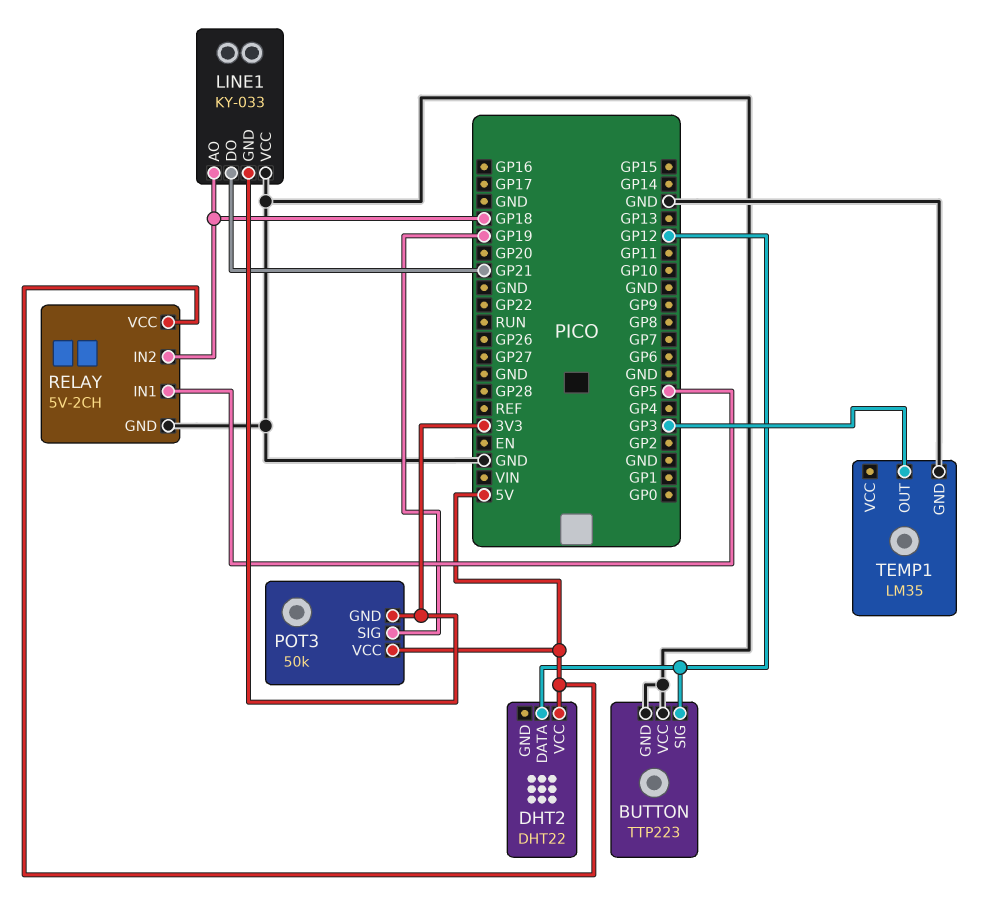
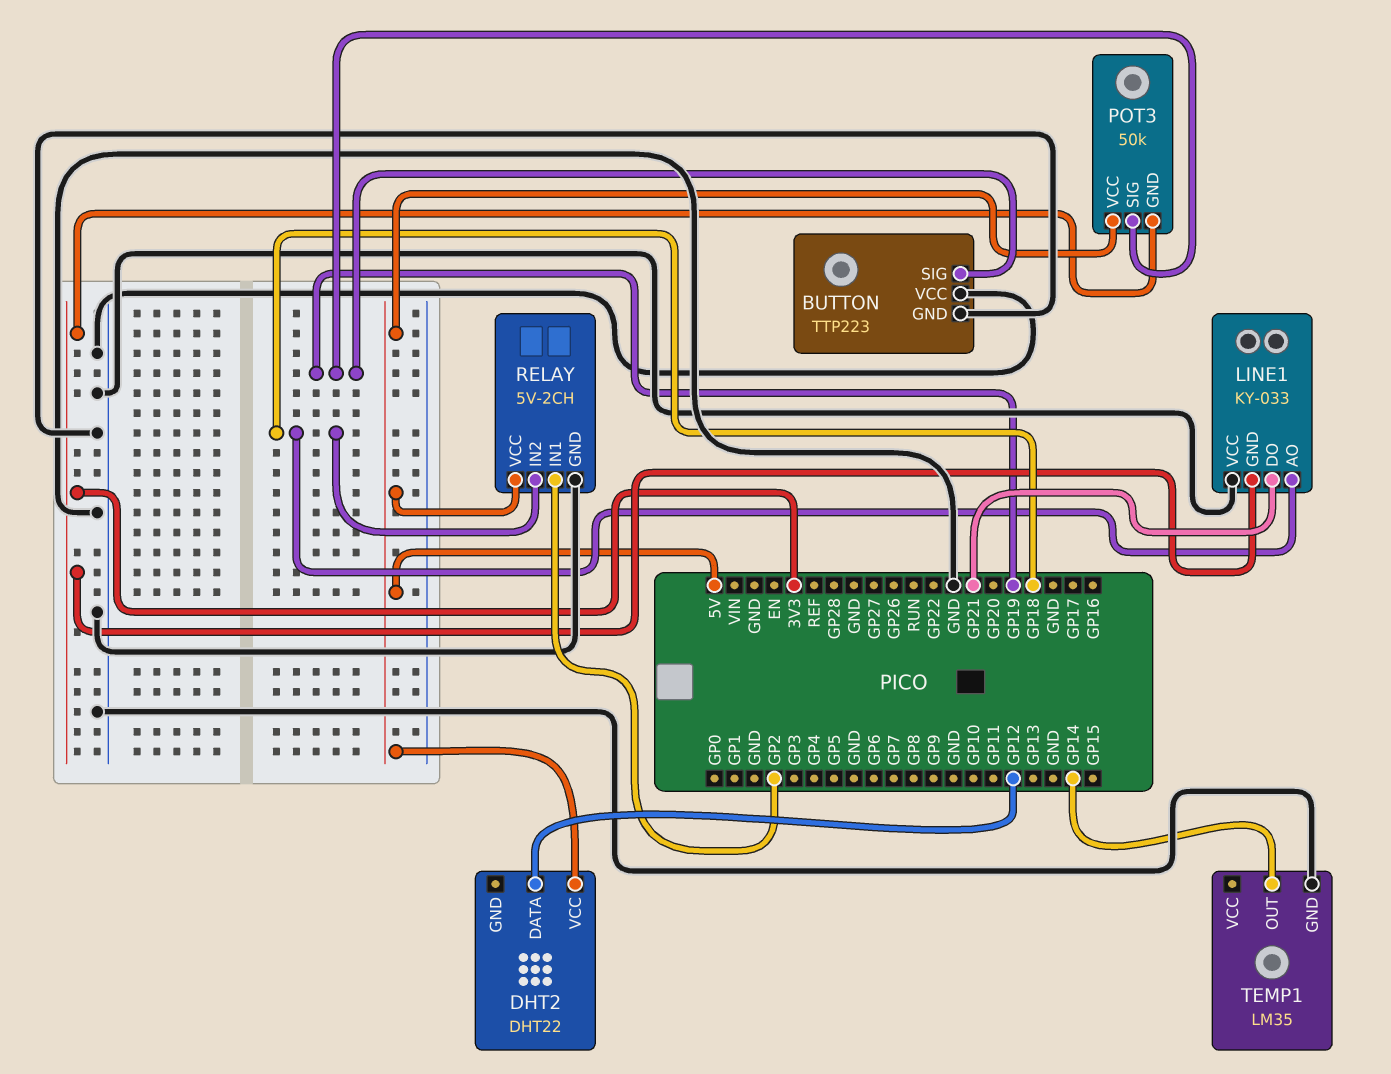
BUTTON pin SIG: GP12 -> GP19
RELAY pin IN1: GP5 -> GP2
TEMP1 pin OUT: GP3 -> GP14

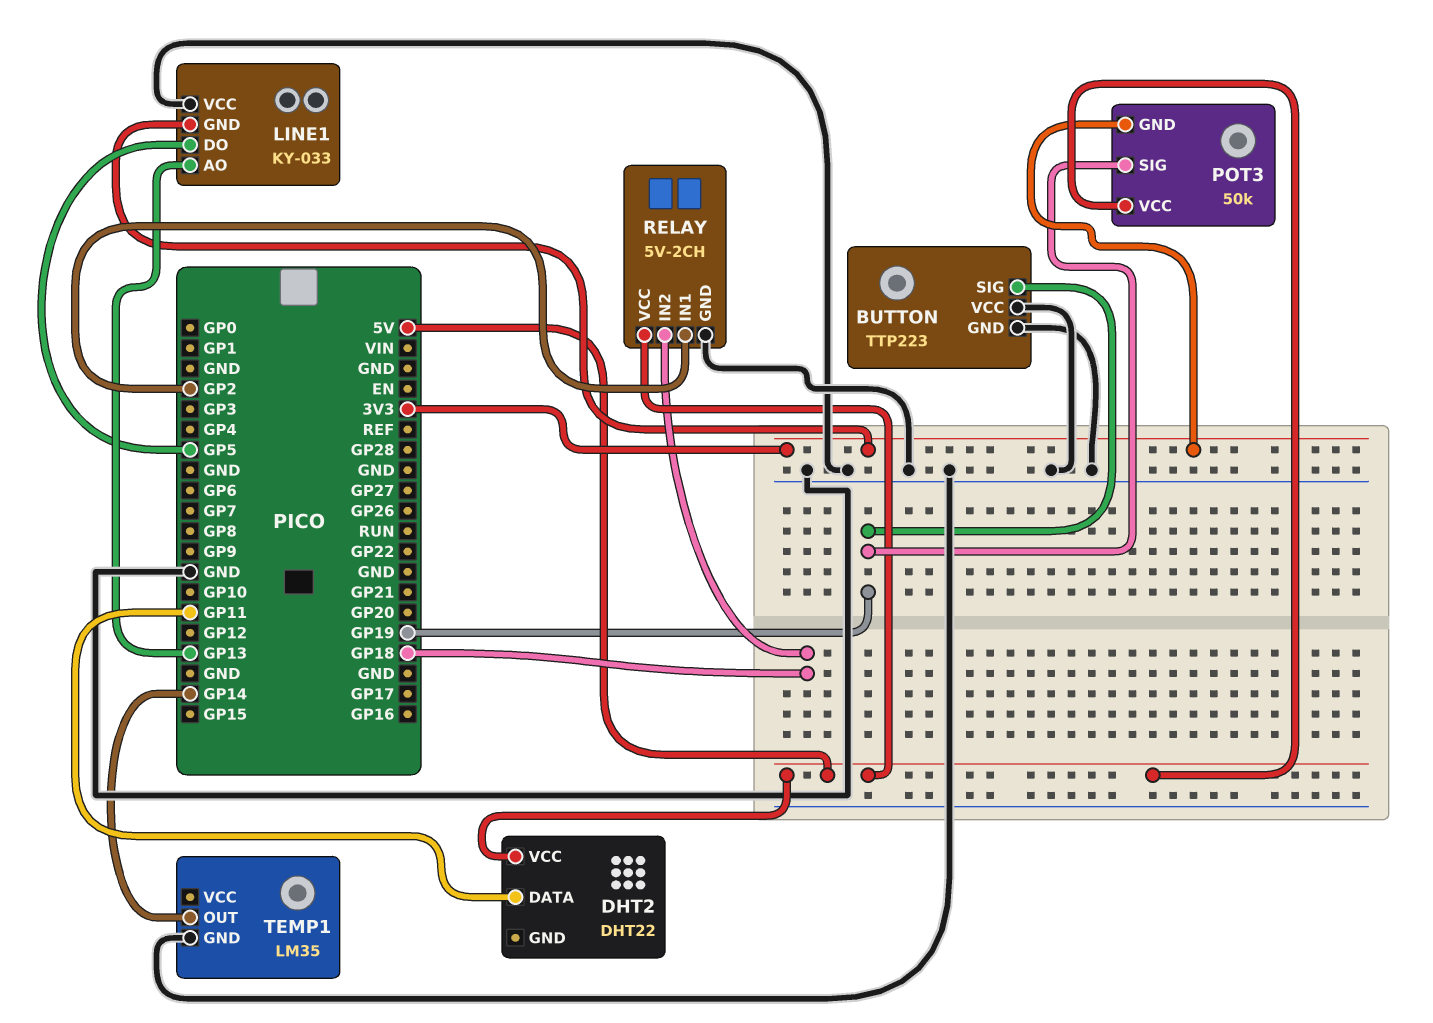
DHT2 pin DATA: GP12 -> GP11
LINE1 pin AO: GP18 -> GP13
LINE1 pin DO: GP21 -> GP5

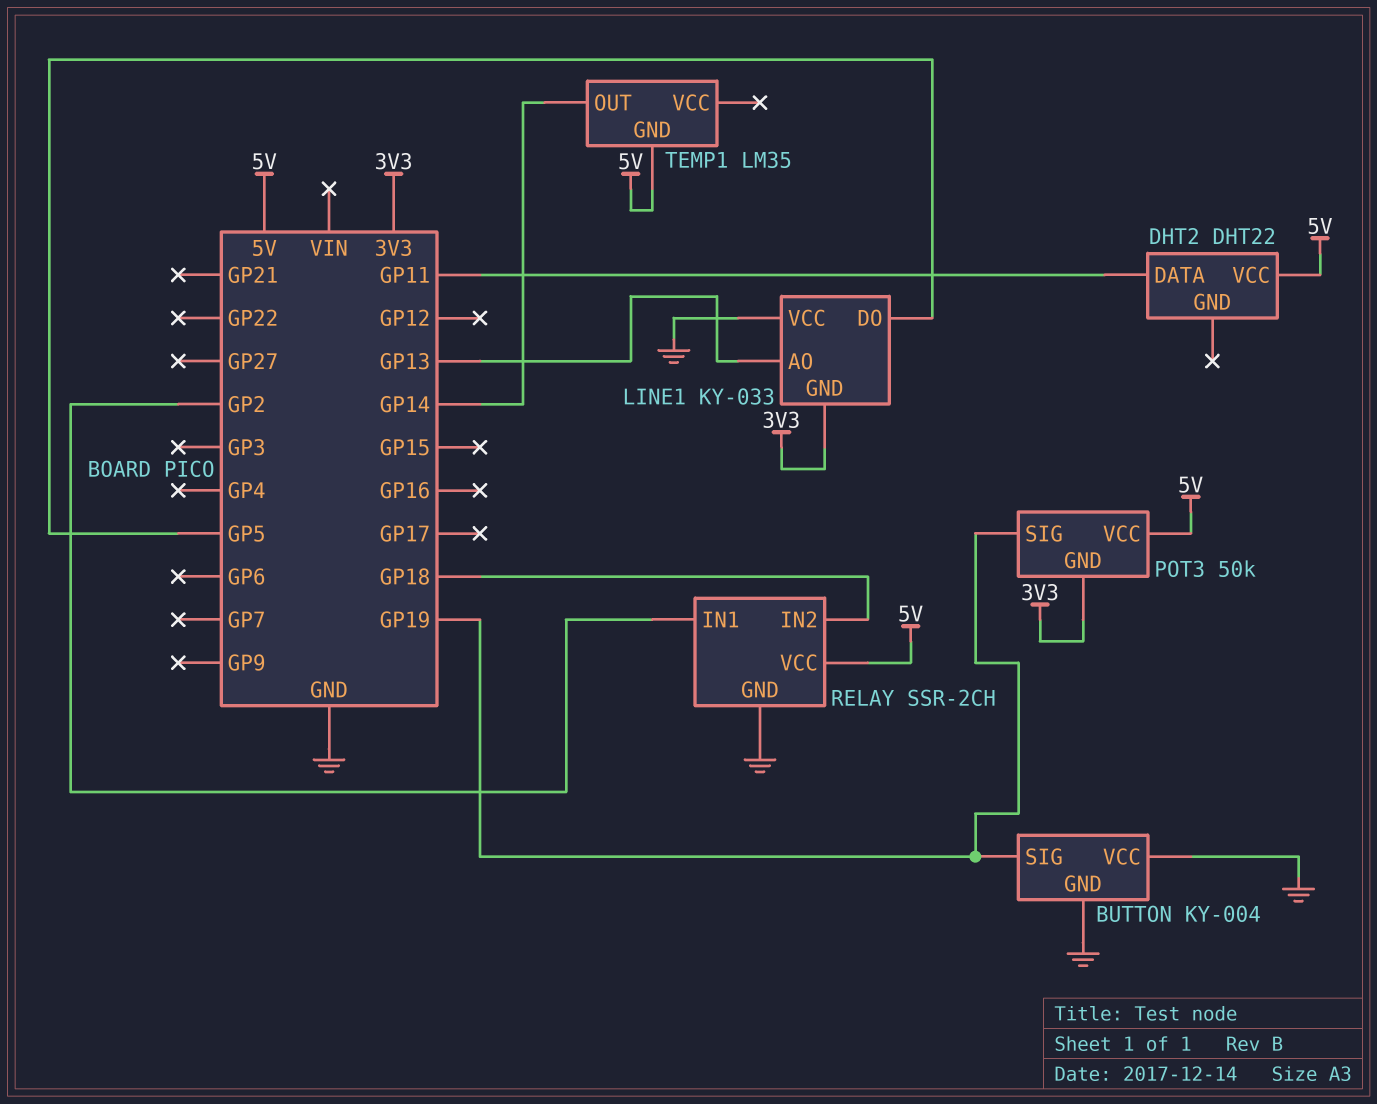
BUTTON: TTP223 -> KY-004
RELAY: 5V-2CH -> SSR-2CH
TEMP1 pin GND: GND -> 5V

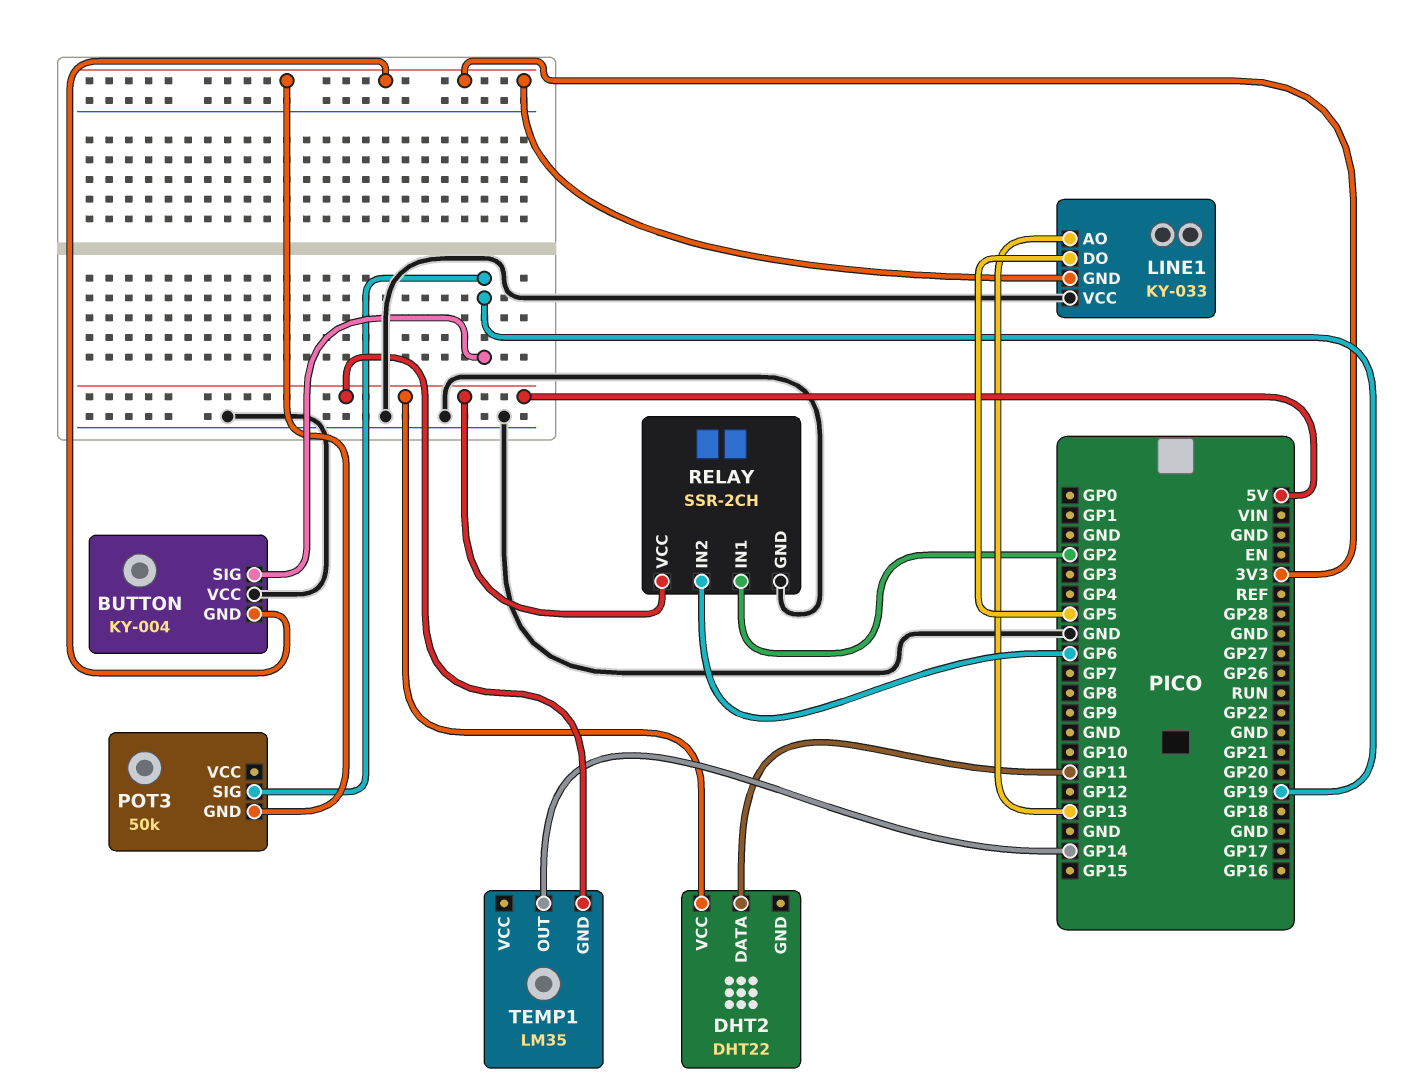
BUTTON pin GND: GND -> 3V3
POT3 pin VCC: 5V -> none
RELAY pin IN2: GP18 -> GP6

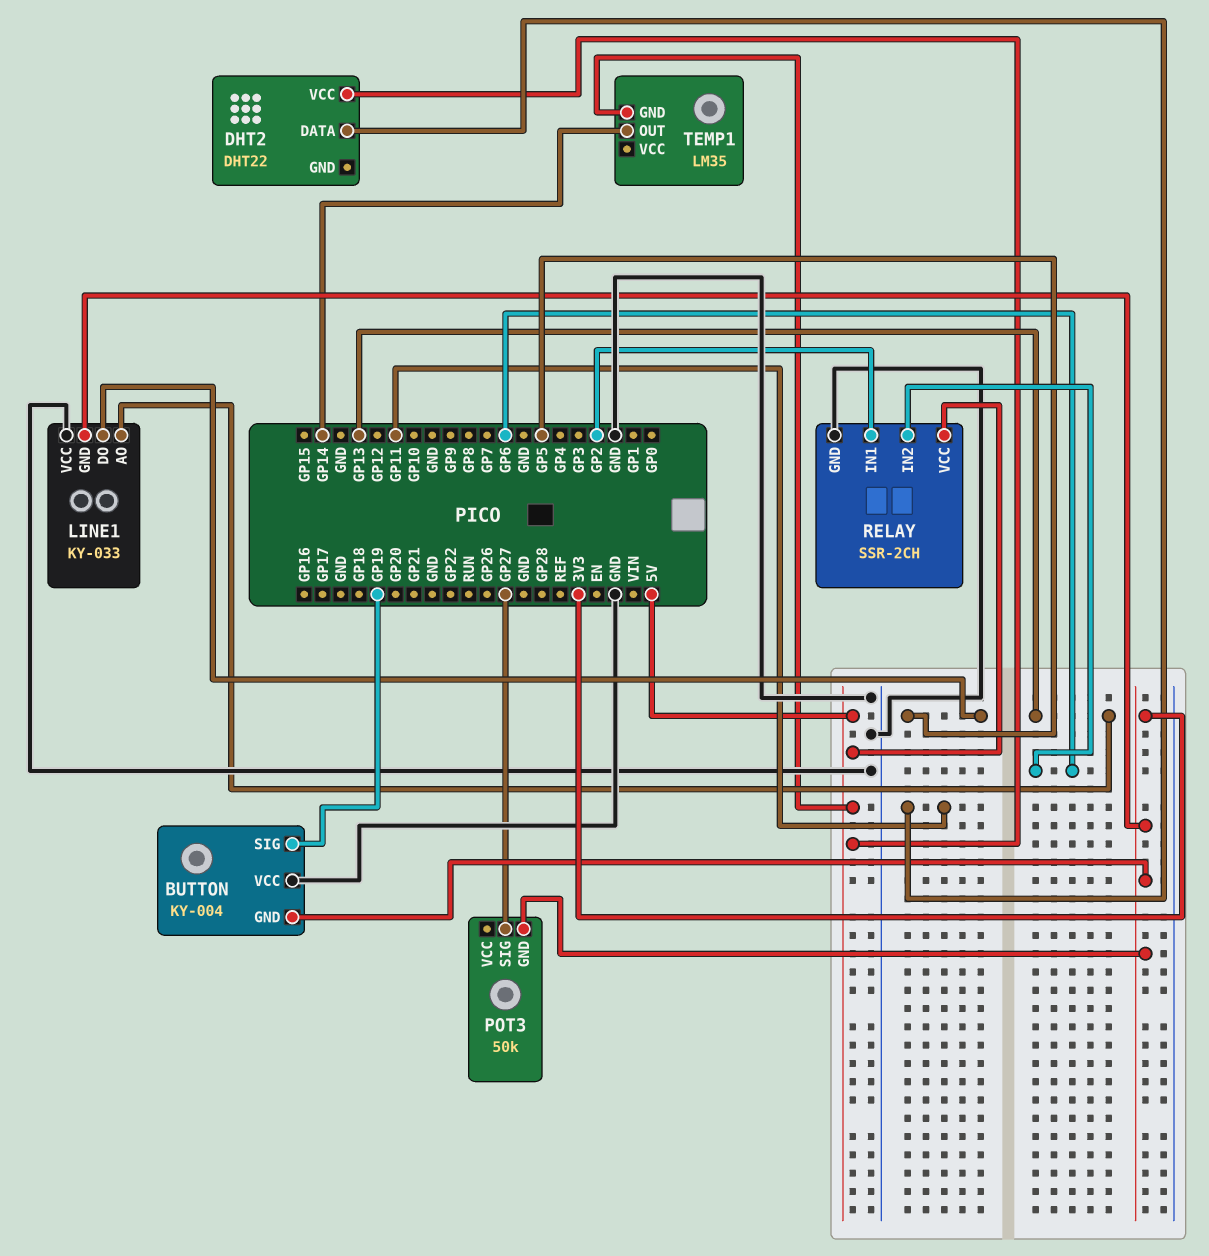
POT3 pin SIG: GP19 -> GP27

